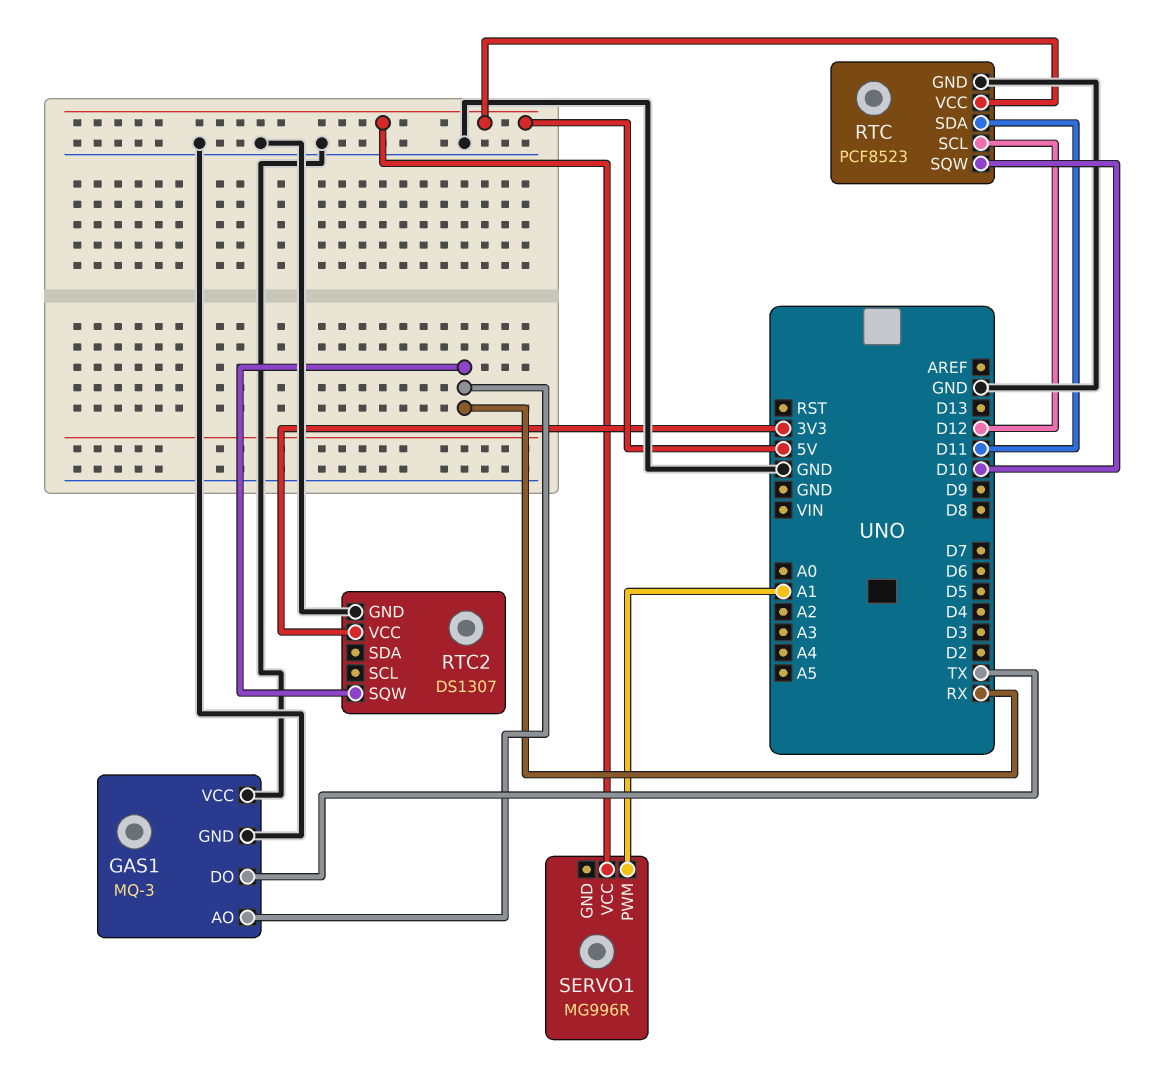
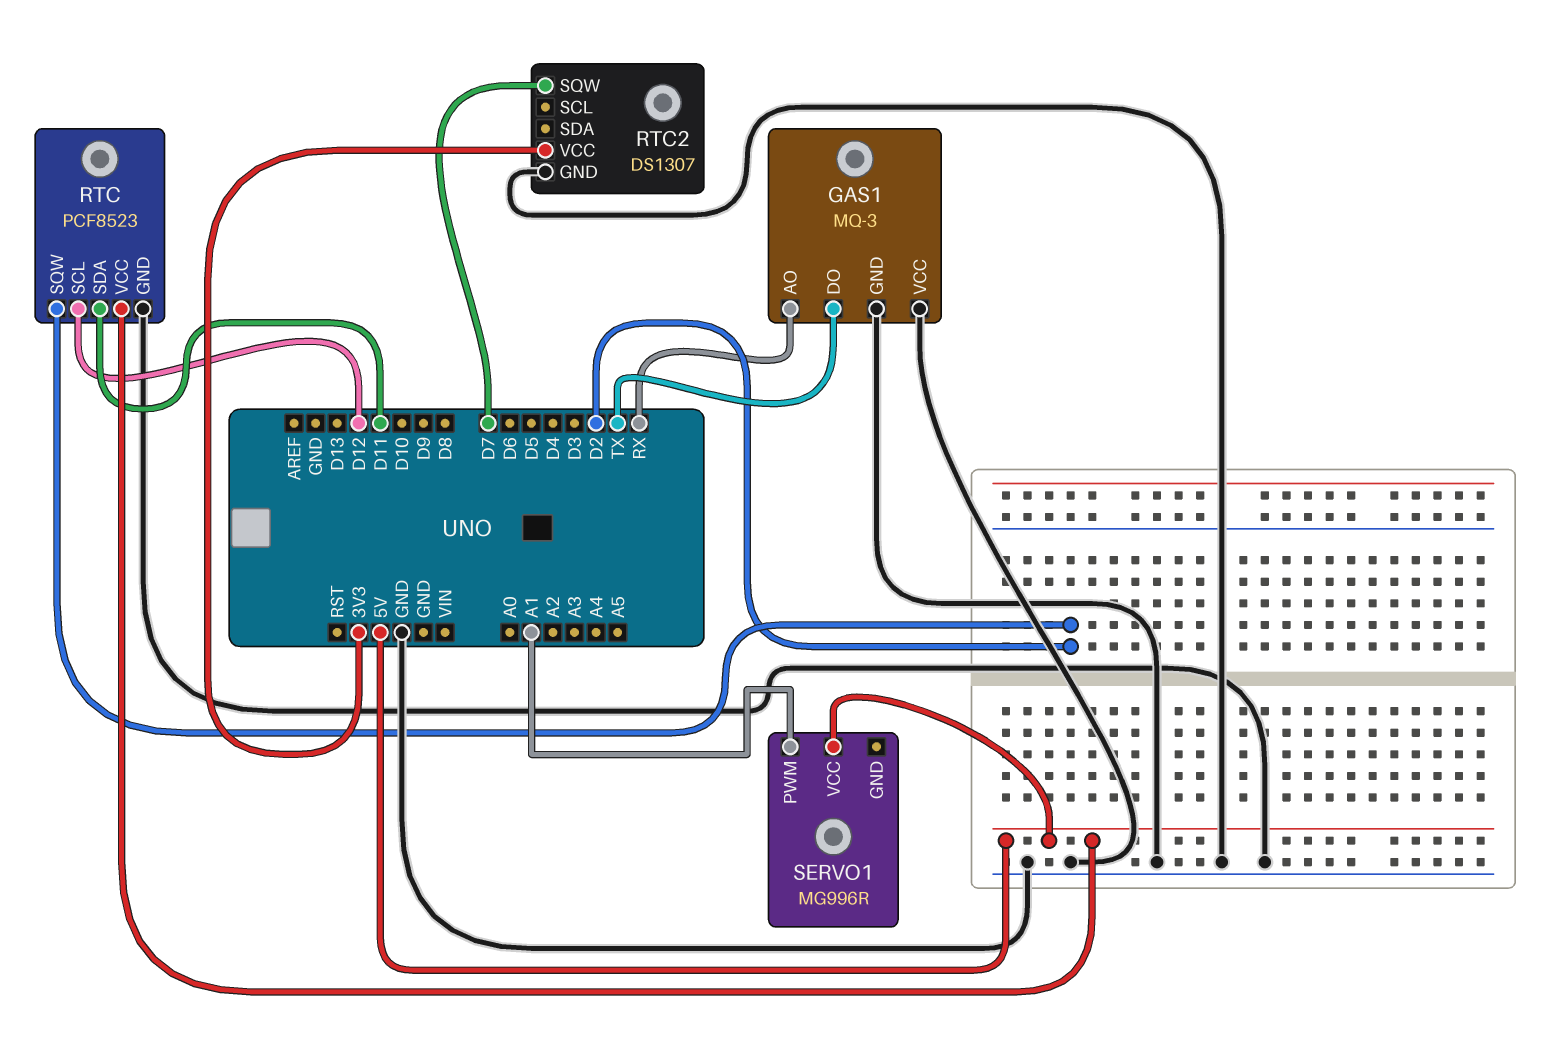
RTC pin SQW: D10 -> D2
RTC2 pin SQW: RX -> D7

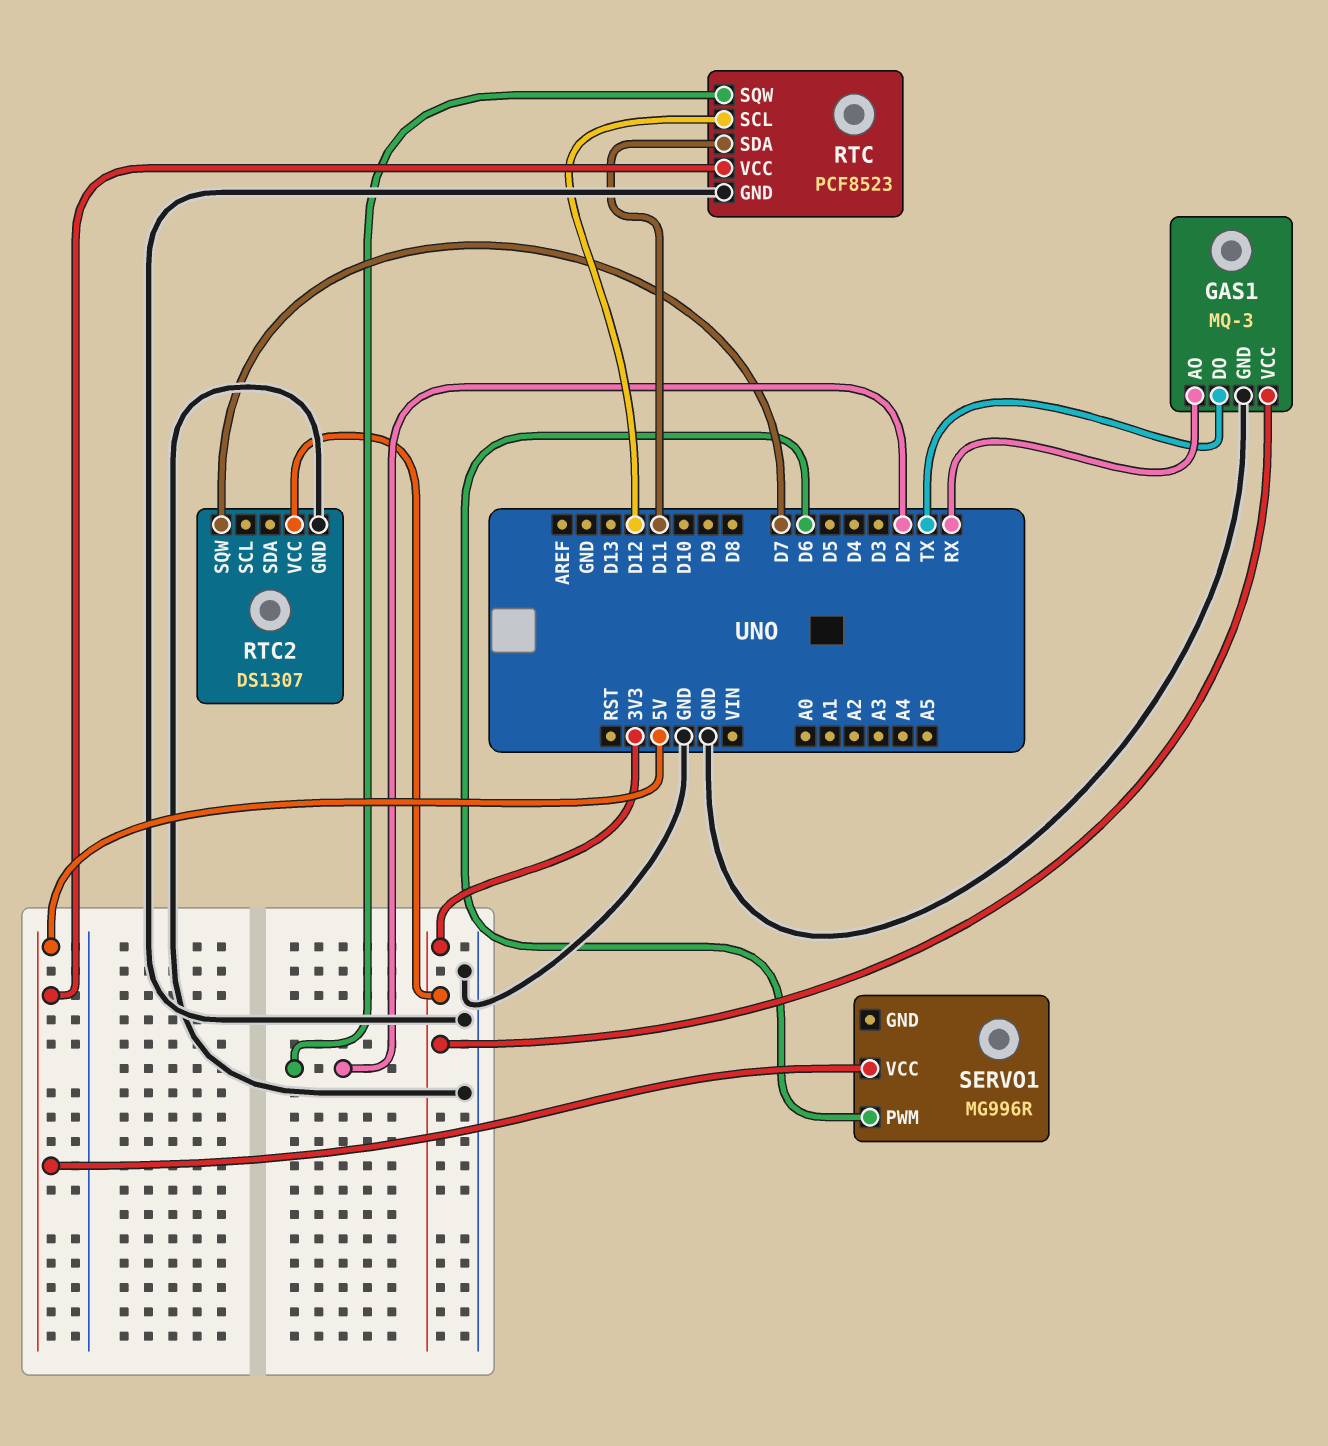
GAS1 pin VCC: GND -> 3V3
SERVO1 pin PWM: A1 -> D6

